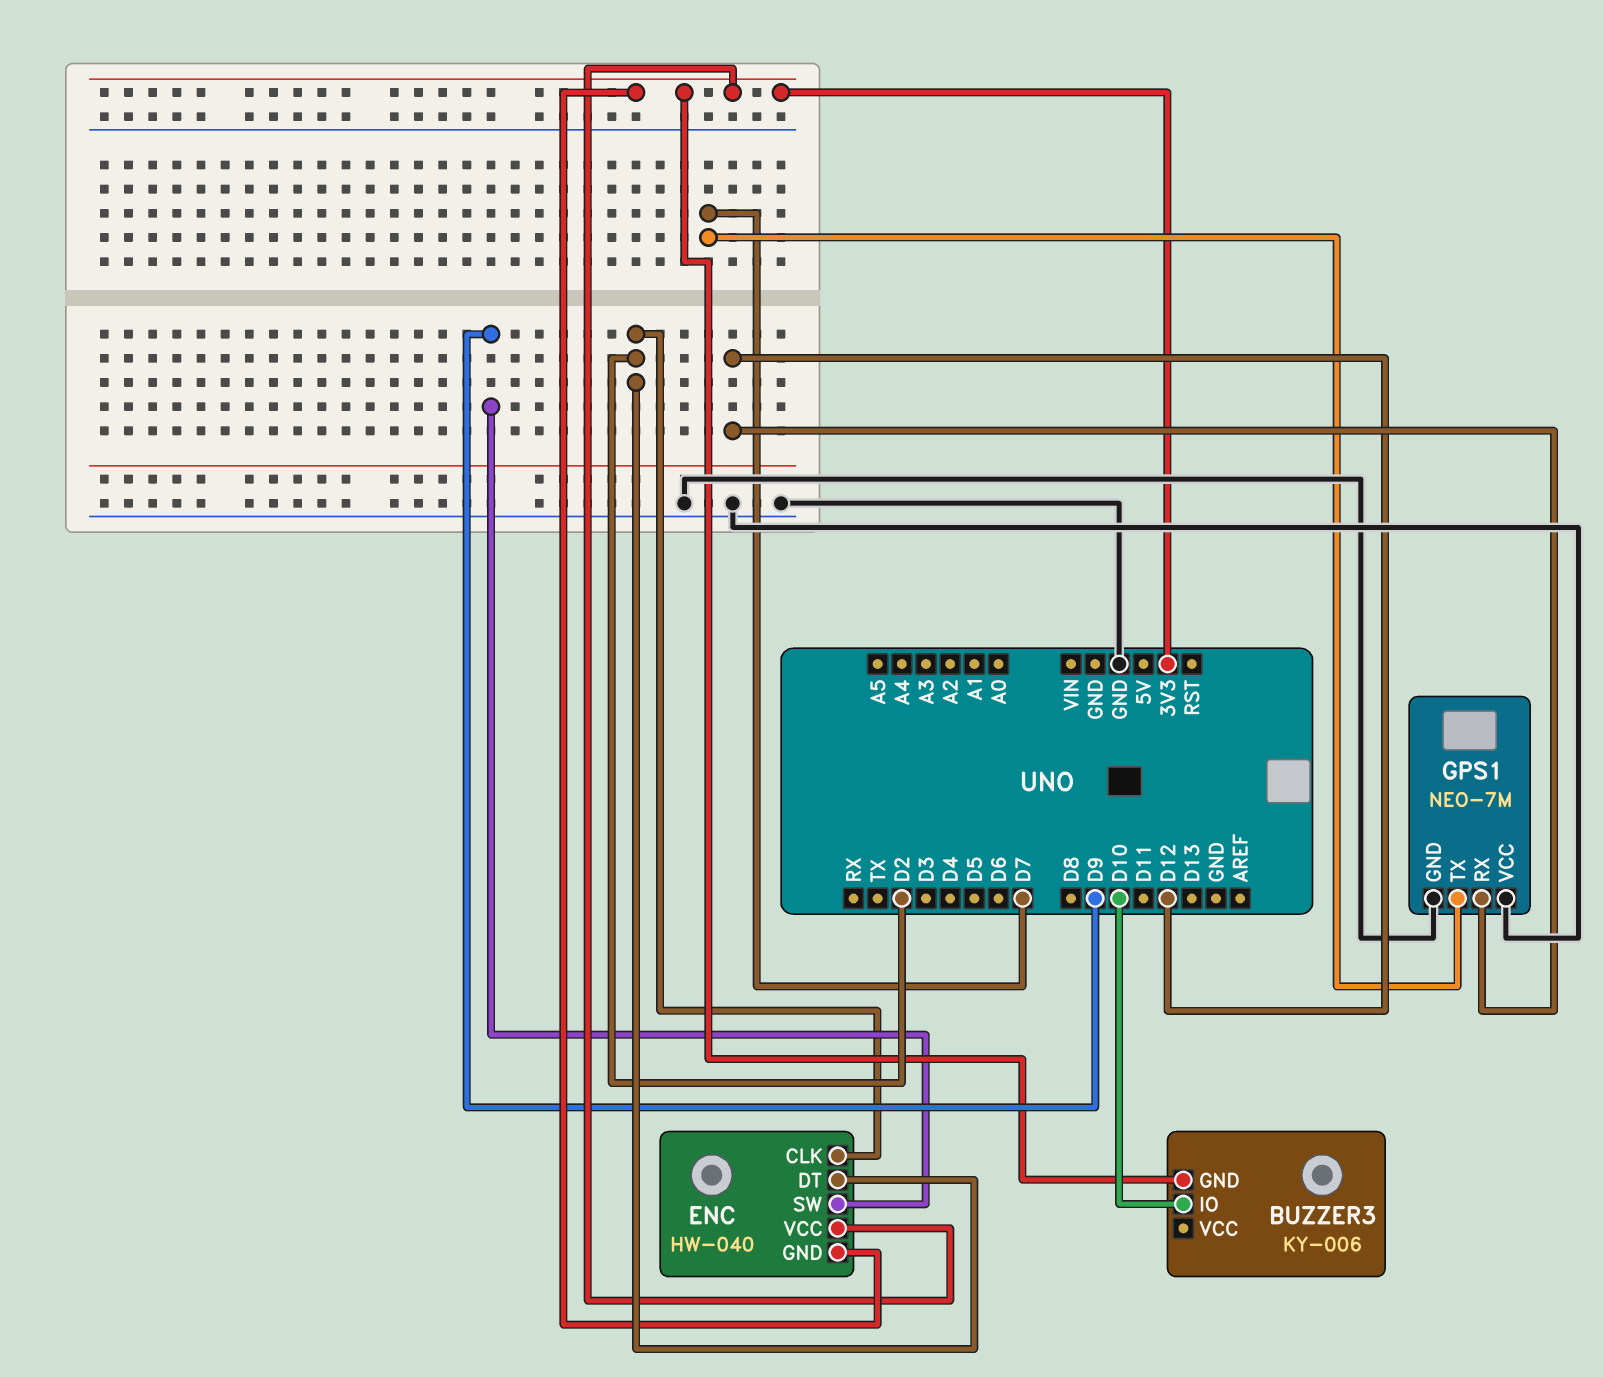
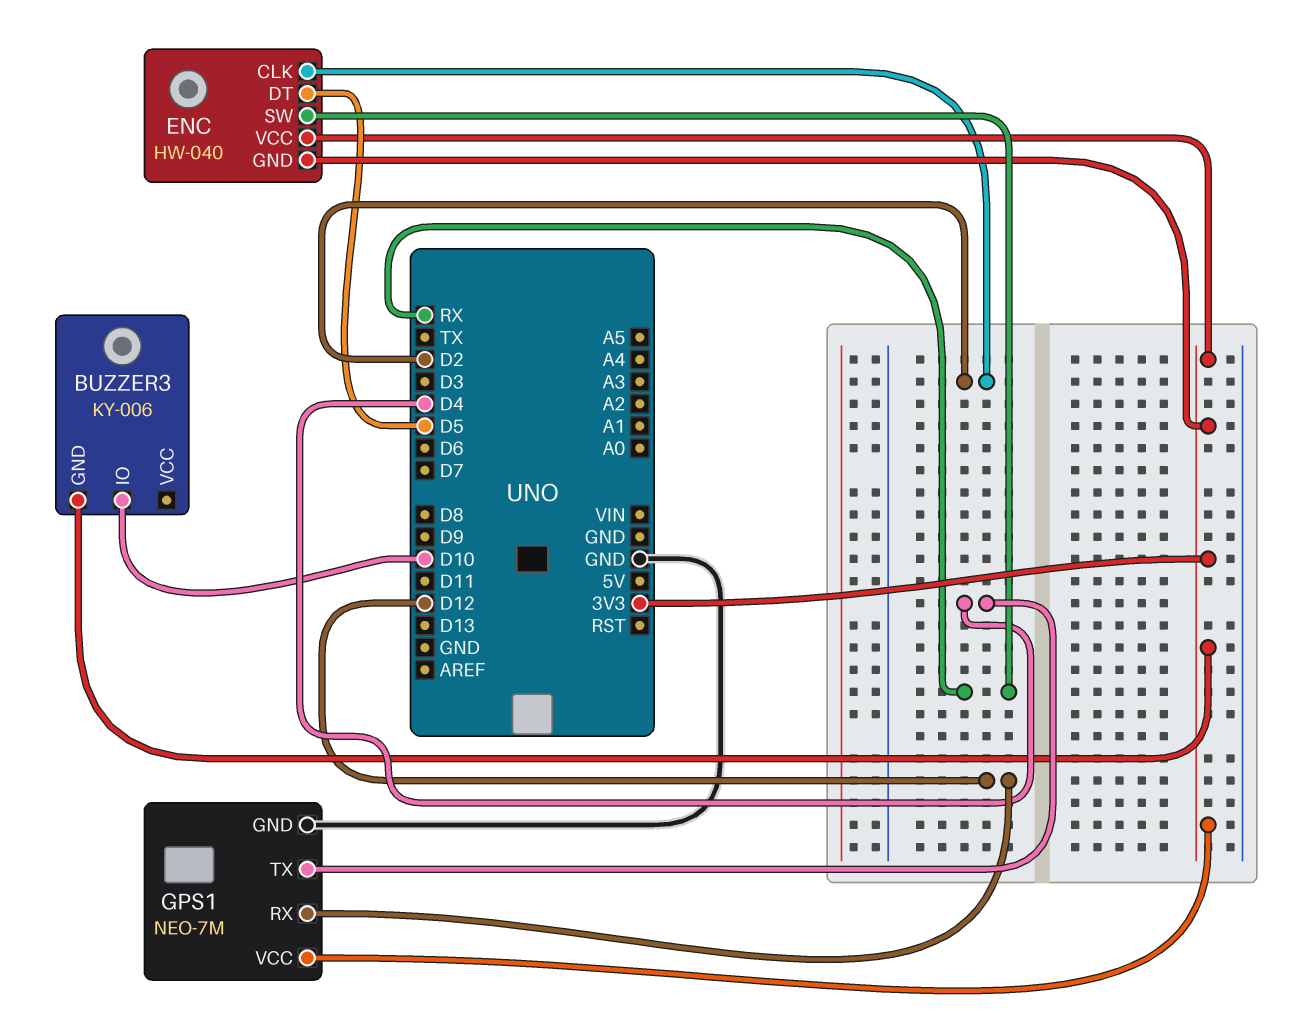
ENC pin DT: D2 -> D5
ENC pin SW: D9 -> RX
GPS1 pin TX: D7 -> D4
GPS1 pin VCC: GND -> 3V3

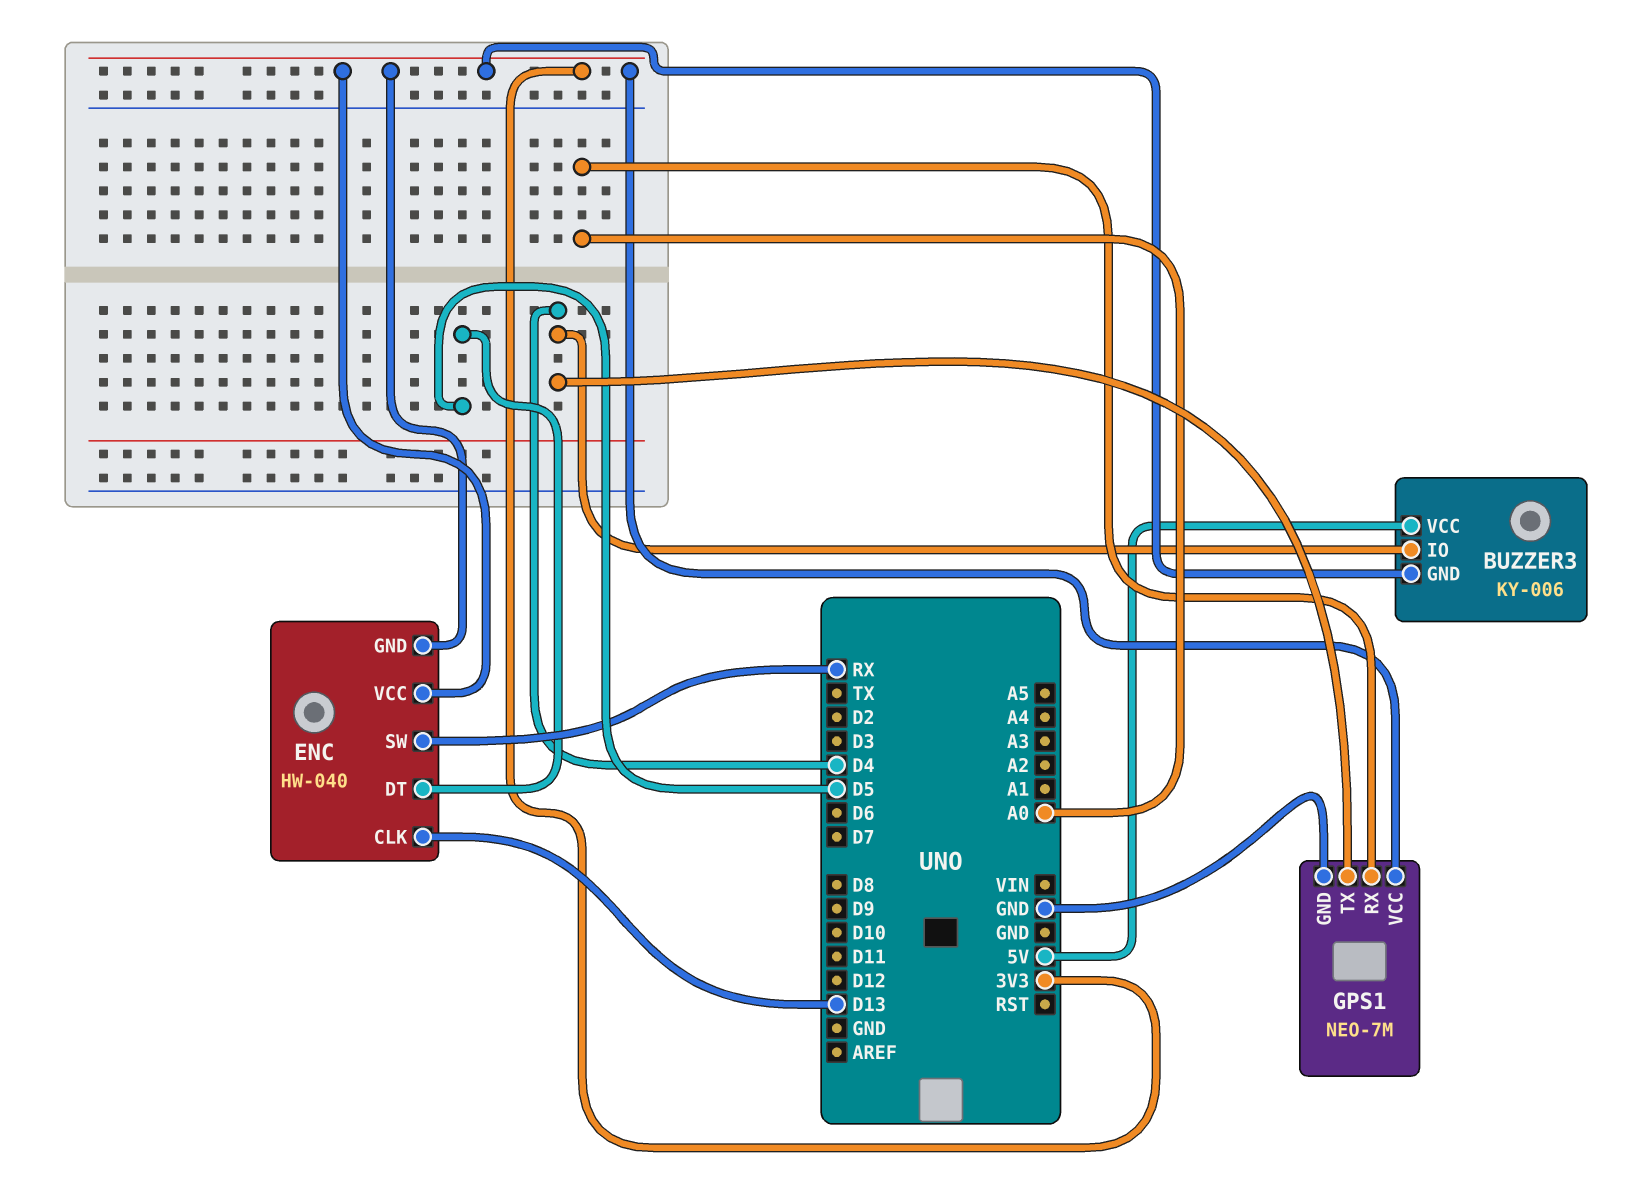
BUZZER3 pin IO: D10 -> D4
BUZZER3 pin VCC: none -> 5V
ENC pin CLK: D2 -> D13
GPS1 pin RX: D12 -> A0

